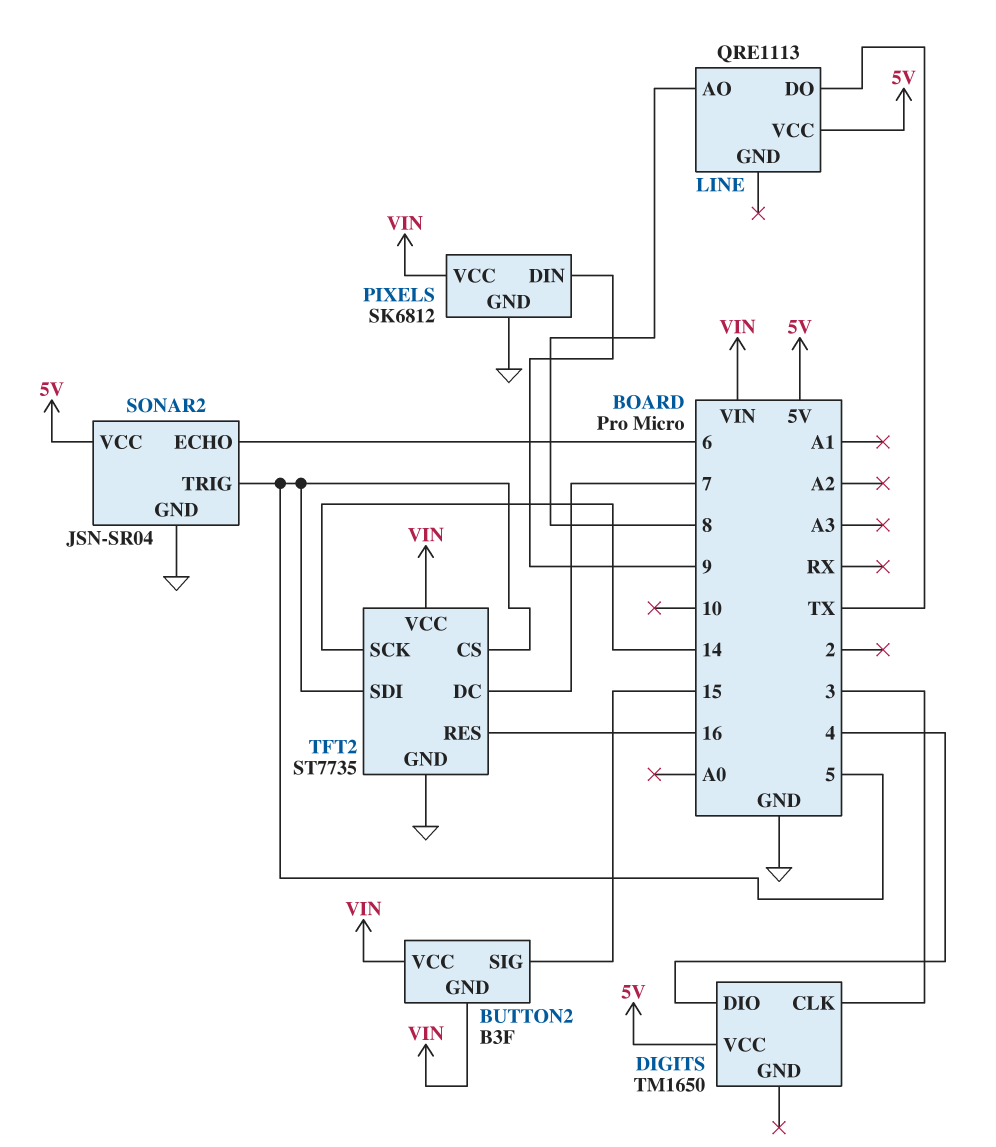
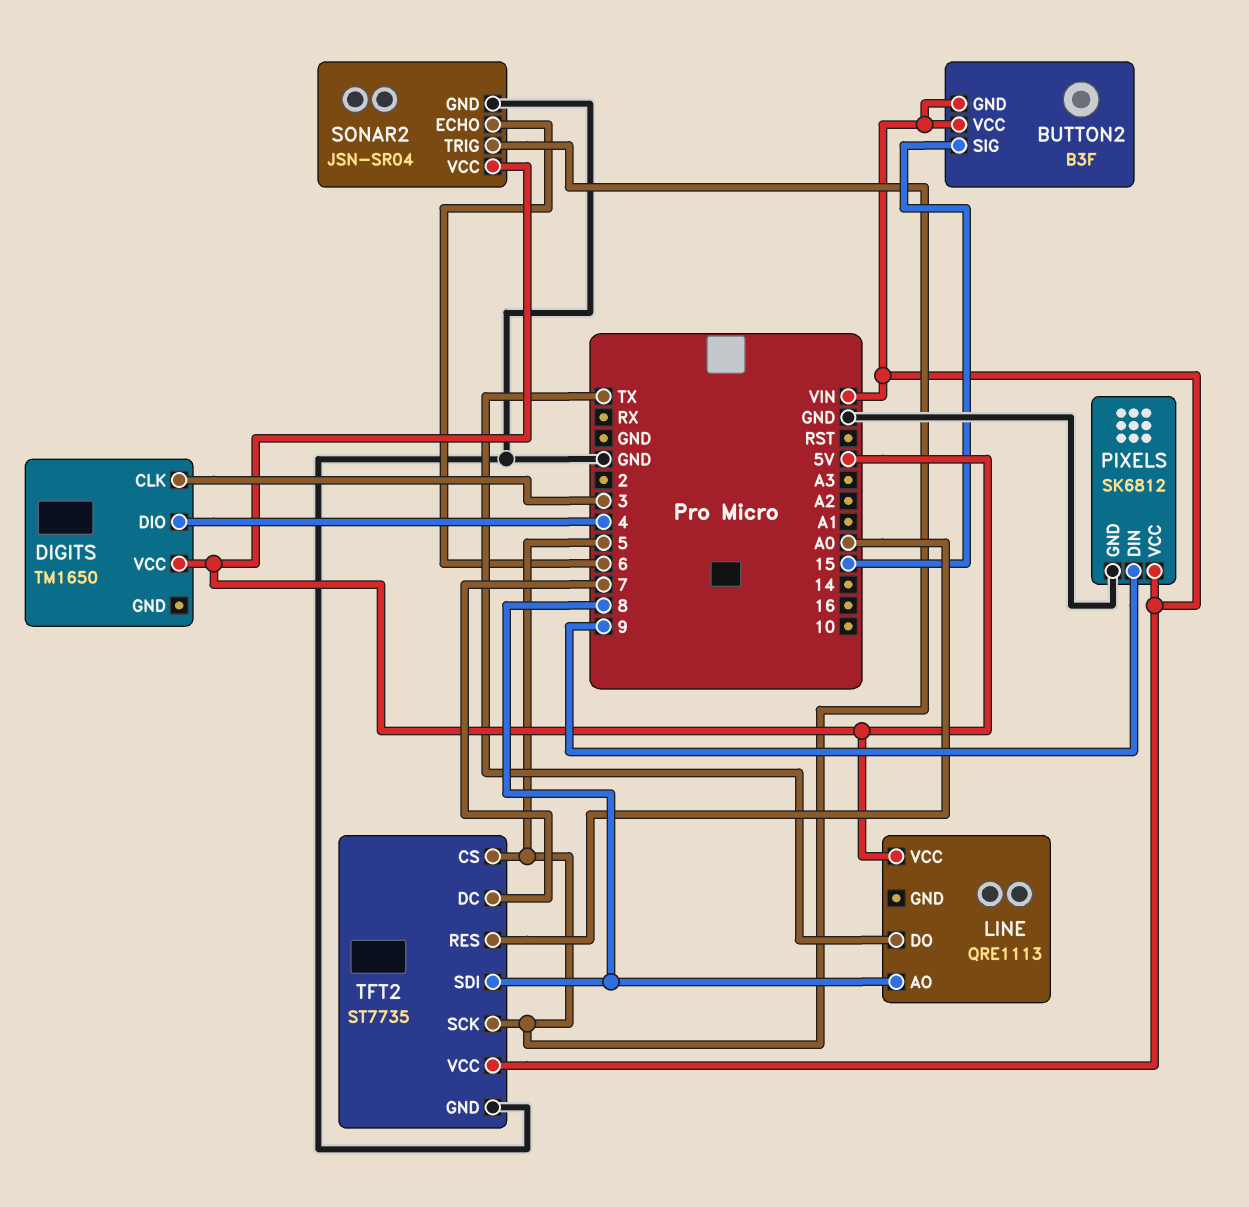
TFT2 pin RES: 16 -> A0
TFT2 pin SCK: 14 -> 5
TFT2 pin SDI: 5 -> 8

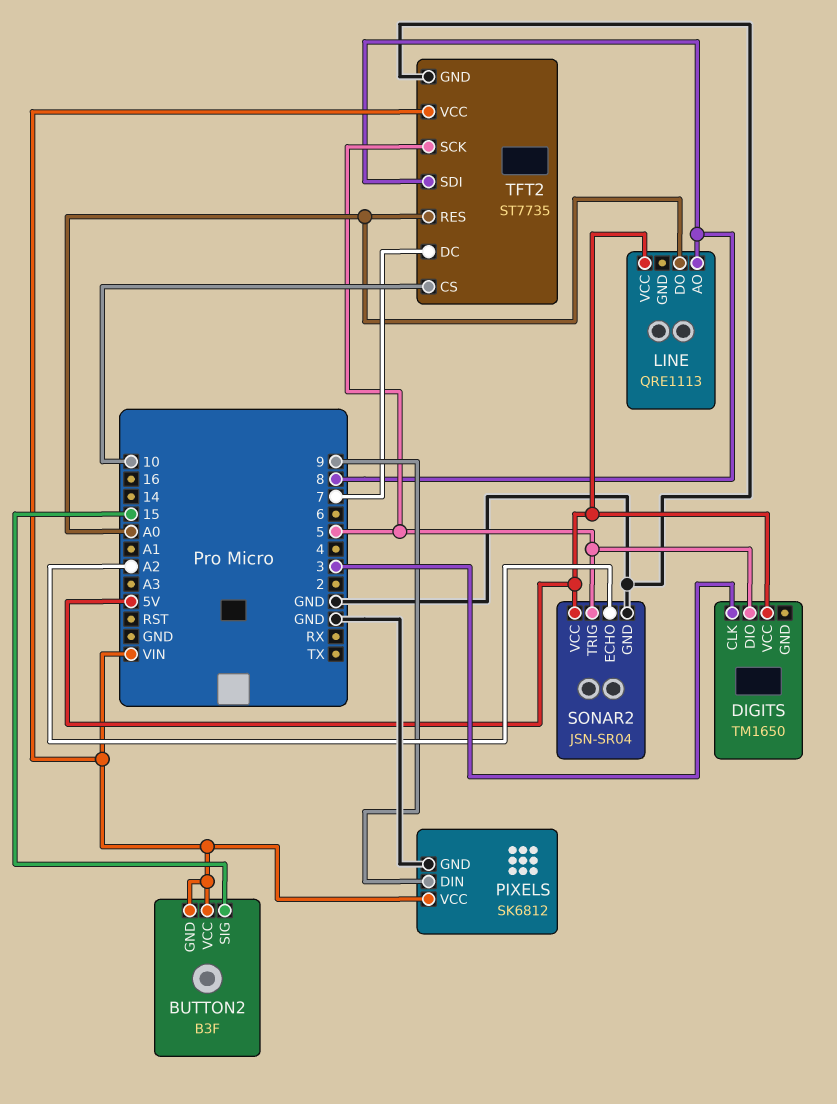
DIGITS pin DIO: 4 -> 5
LINE pin DO: TX -> A0
SONAR2 pin ECHO: 6 -> A2
TFT2 pin CS: 5 -> 10

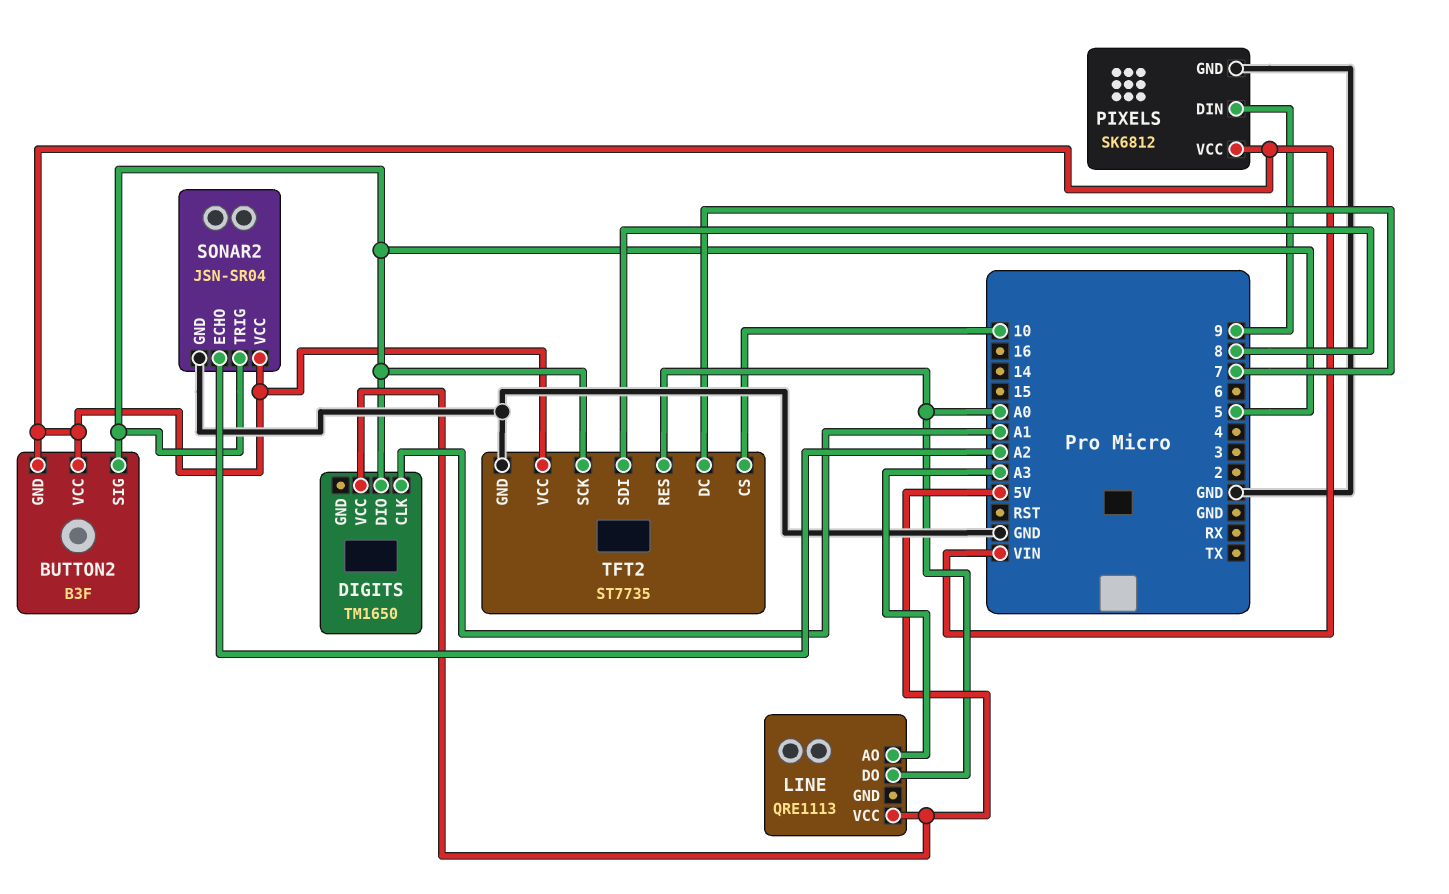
BUTTON2 pin SIG: 15 -> 5
DIGITS pin CLK: 3 -> A1
LINE pin AO: 8 -> A3
SONAR2 pin VCC: 5V -> VIN

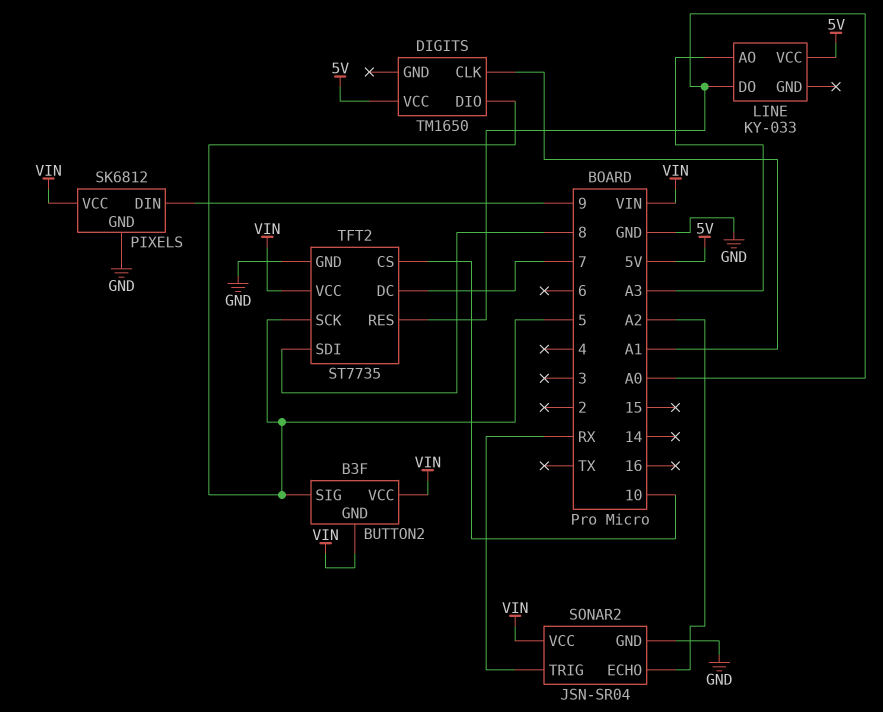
LINE: QRE1113 -> KY-033
SONAR2 pin TRIG: 5 -> RX

